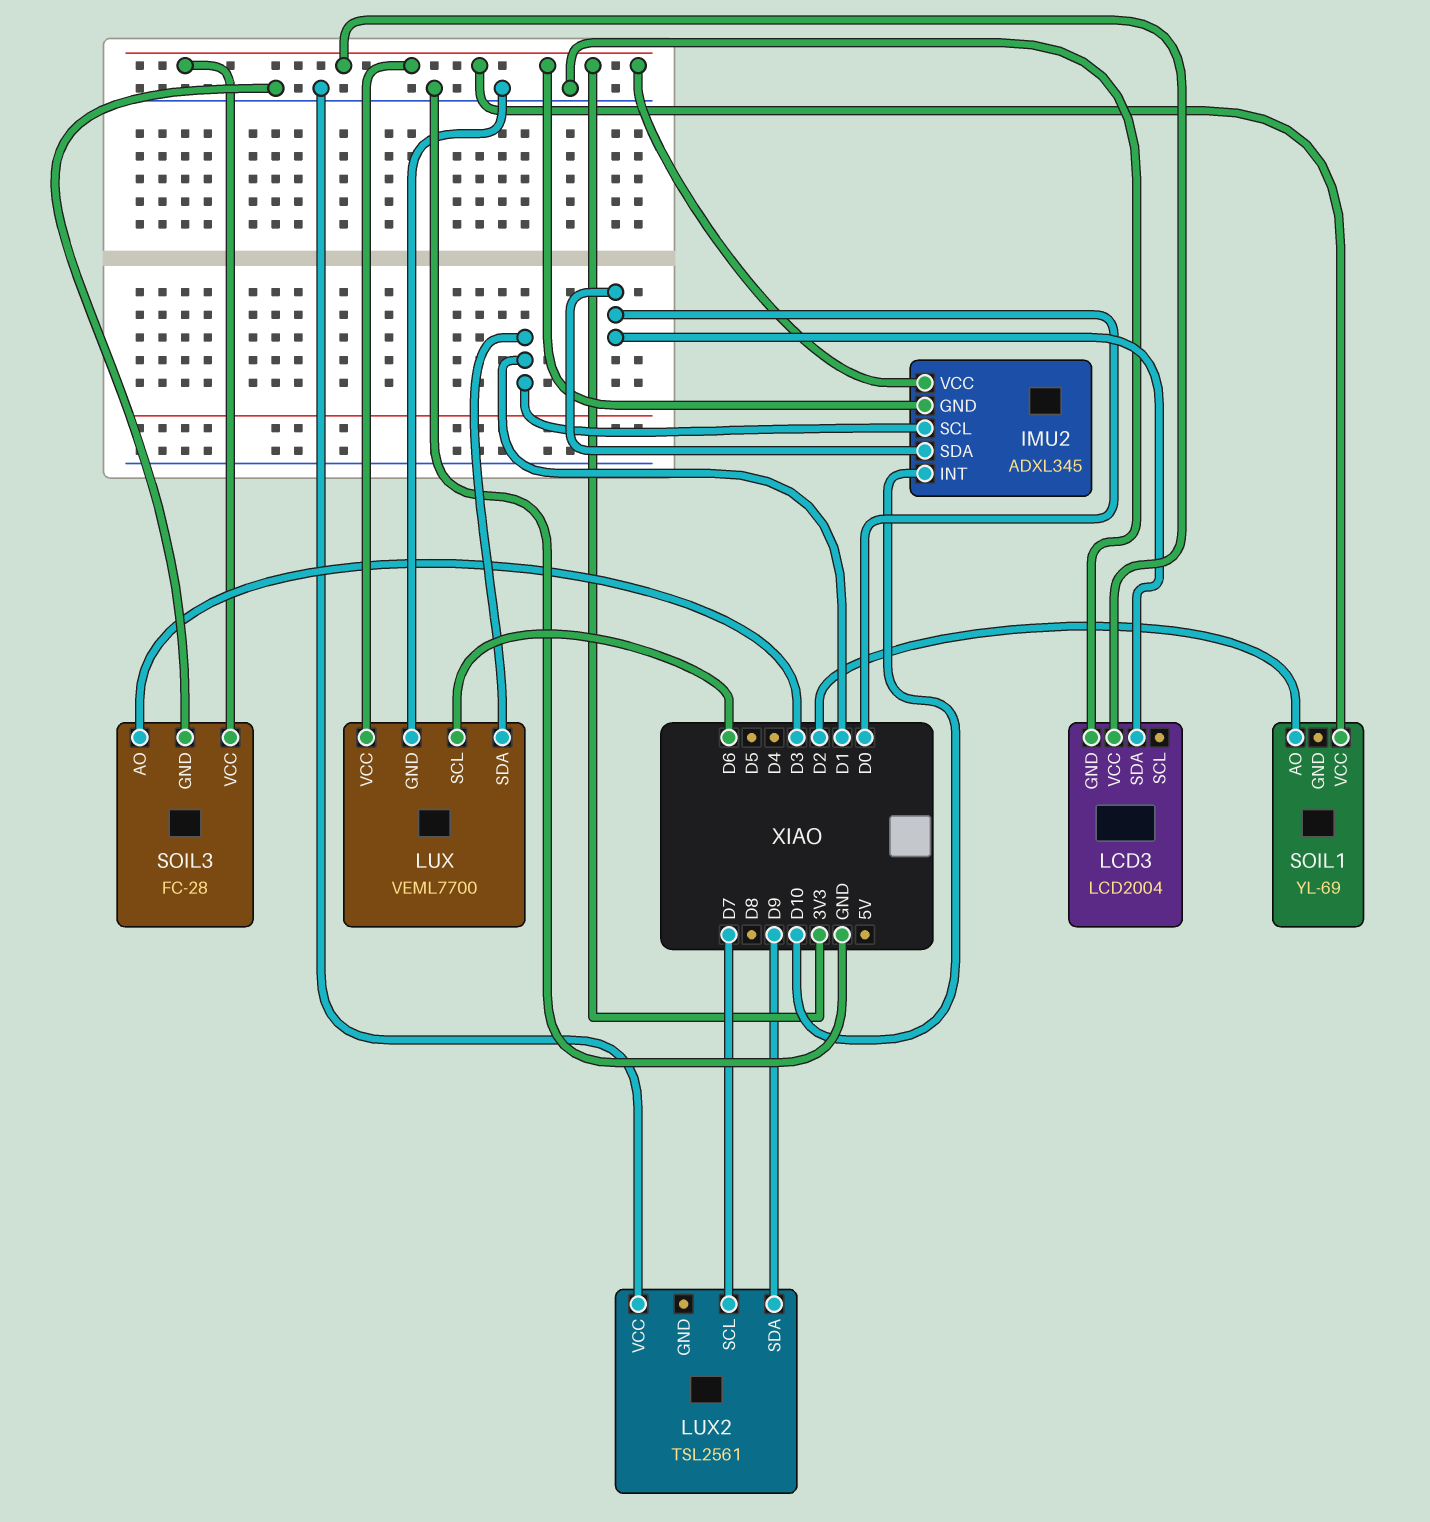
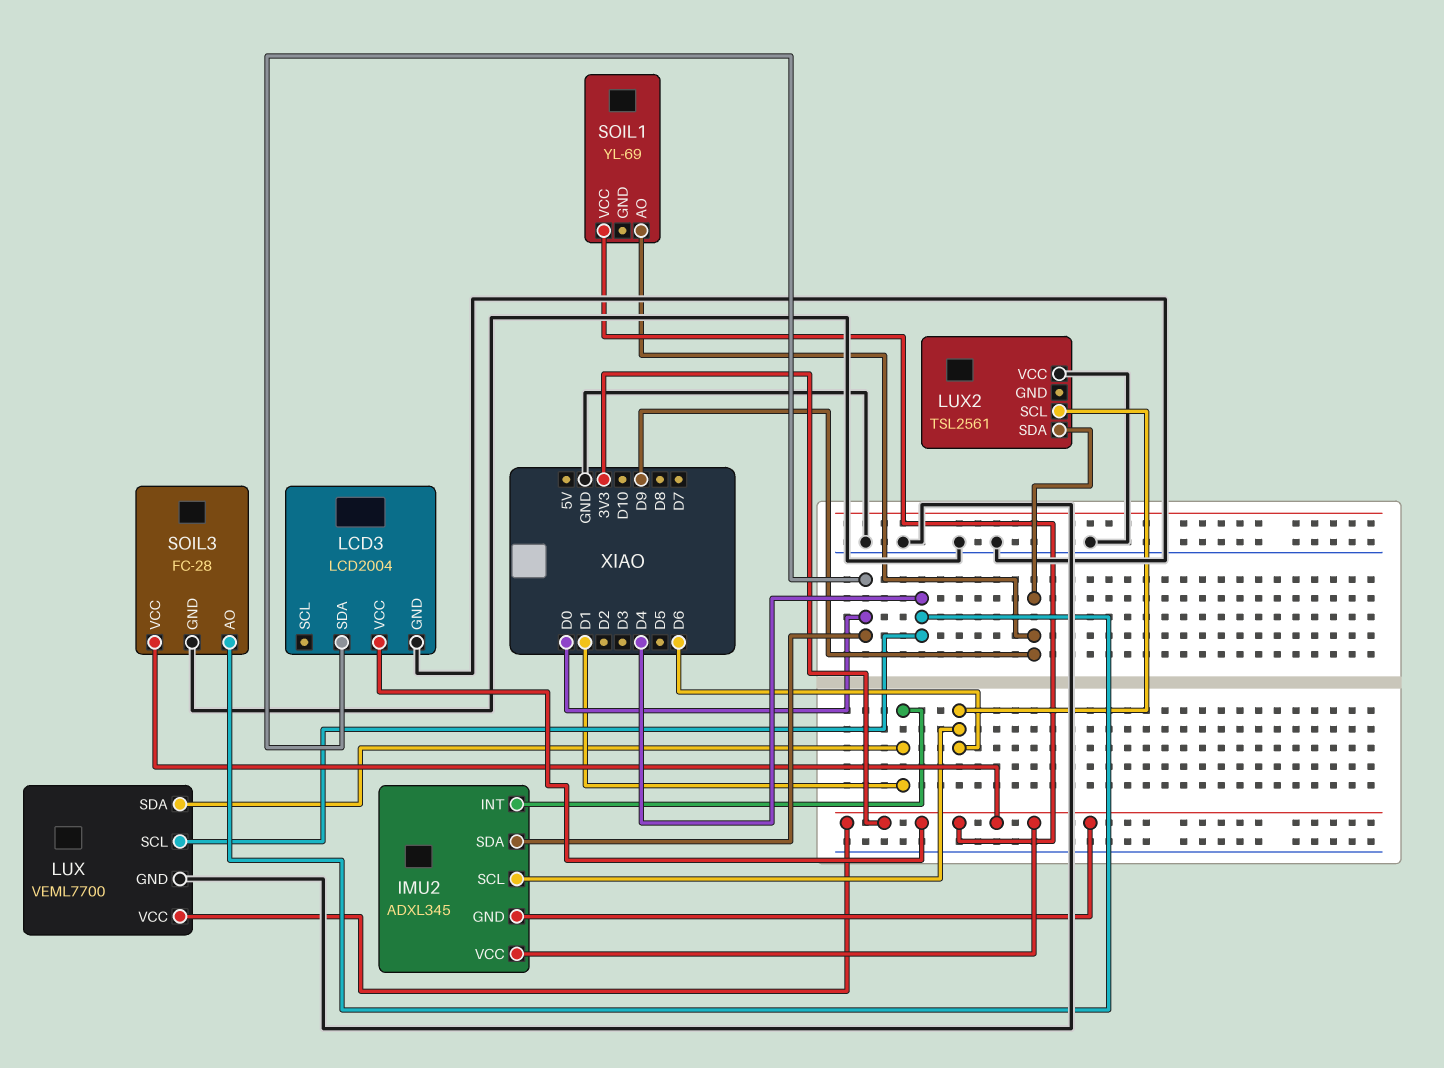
IMU2 pin INT: D10 -> D1
IMU2 pin SCL: D1 -> D6
LUX pin SCL: D6 -> D4
LUX2 pin SCL: D7 -> D6
SOIL1 pin AO: D2 -> D9
SOIL3 pin AO: D3 -> D4

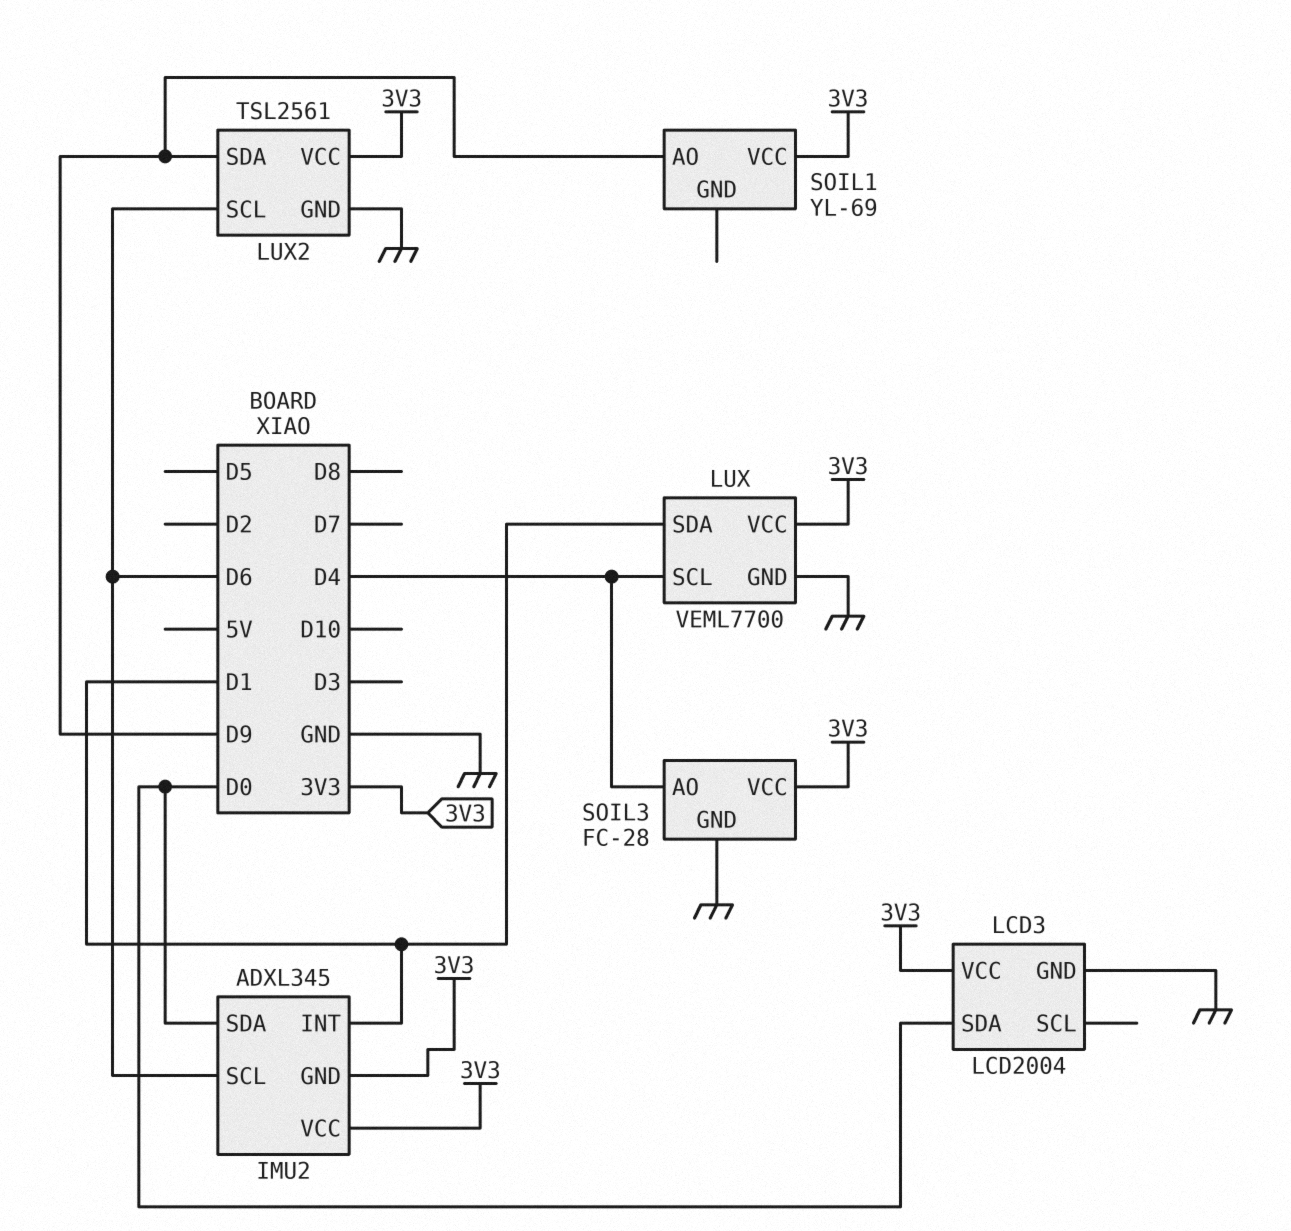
LUX2 pin GND: none -> GND
LUX2 pin VCC: GND -> 3V3

